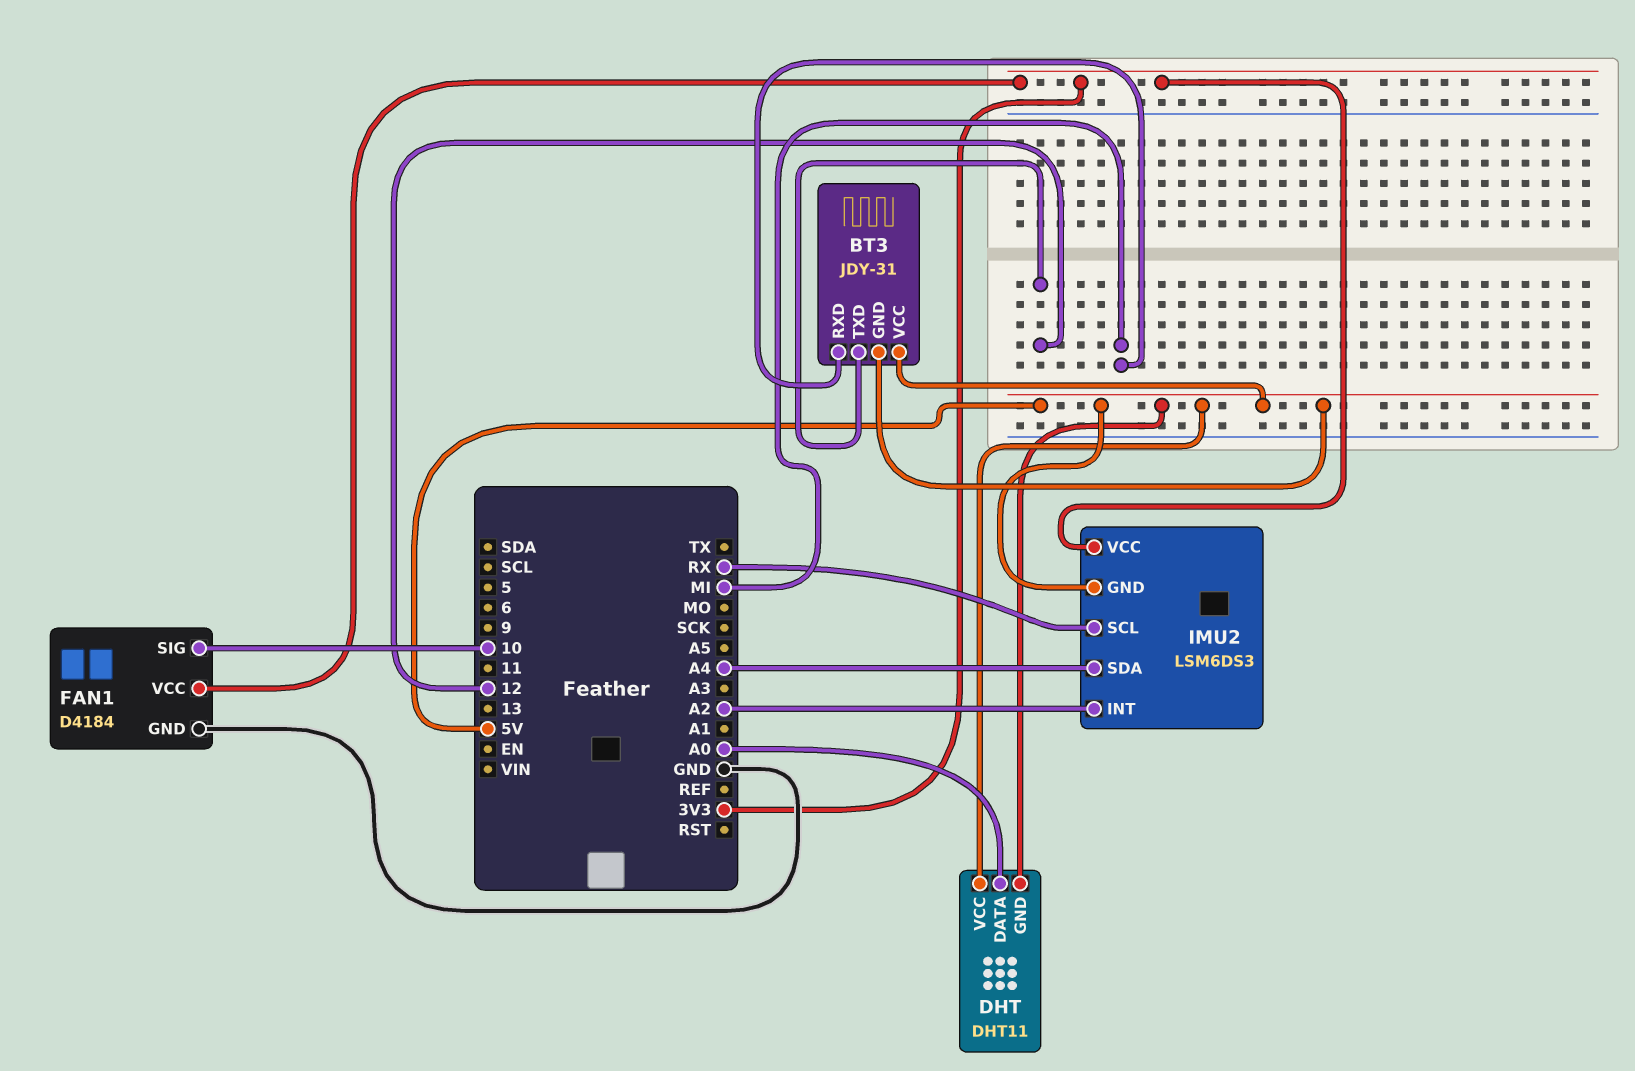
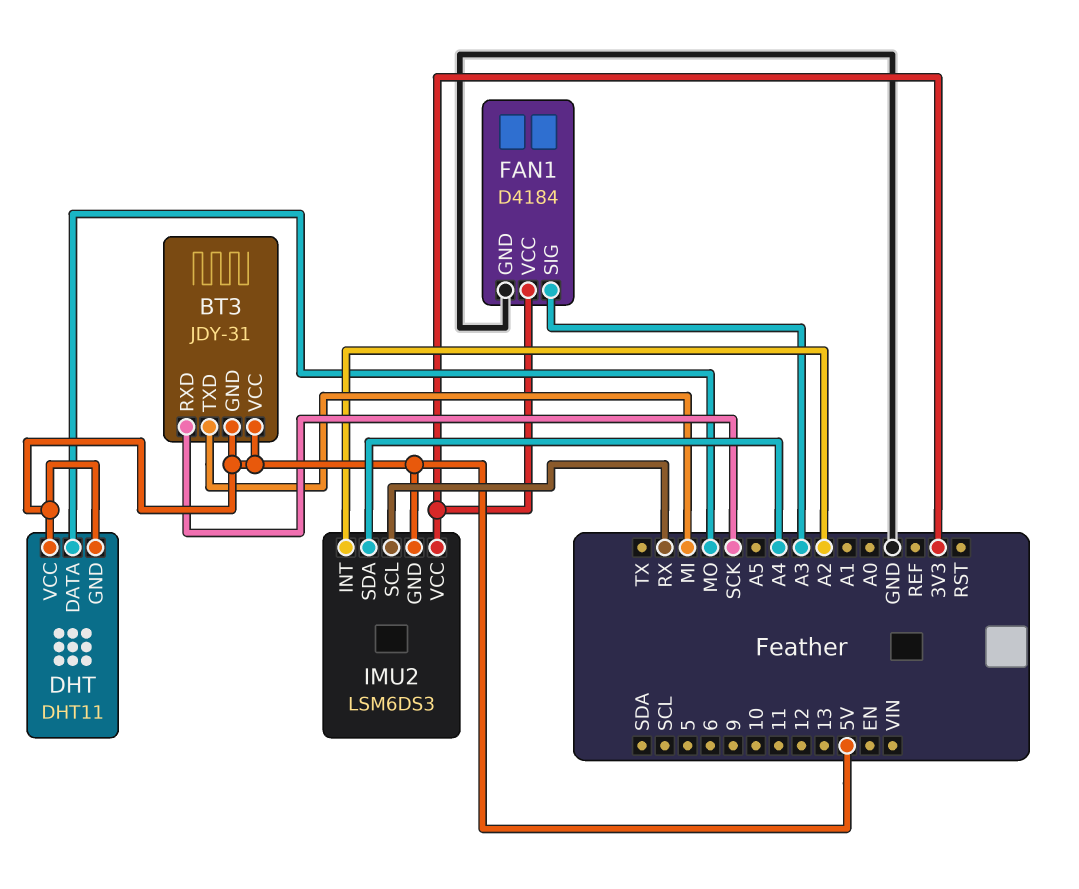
BT3 pin RXD: MI -> SCK
BT3 pin TXD: 12 -> MI
DHT pin DATA: A0 -> MO
FAN1 pin SIG: 10 -> A3

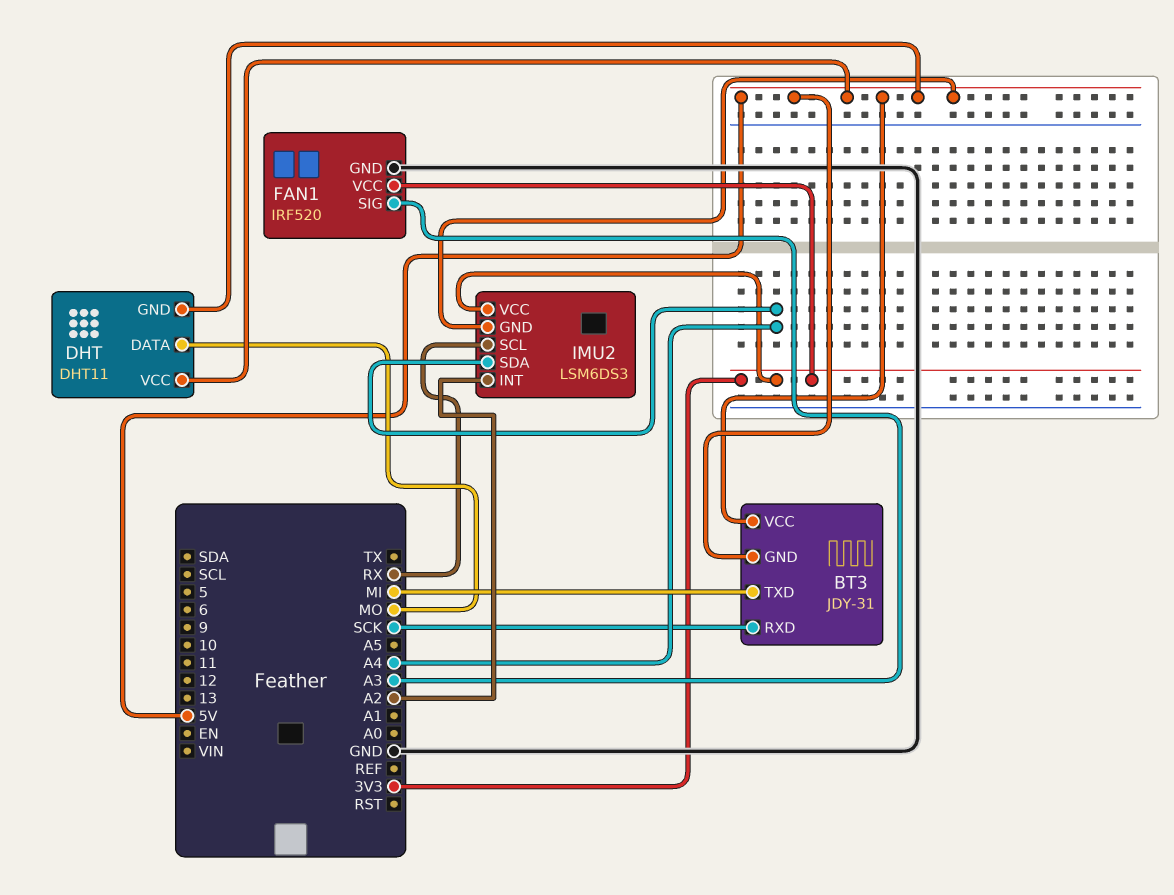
FAN1: D4184 -> IRF520

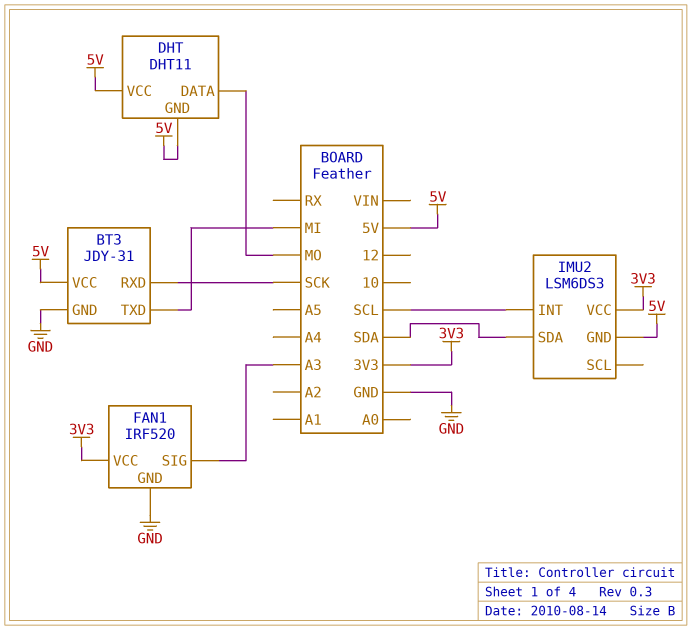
BT3 pin GND: 5V -> GND
IMU2 pin INT: A2 -> SCL
IMU2 pin SCL: RX -> none
IMU2 pin SDA: A4 -> SDA

